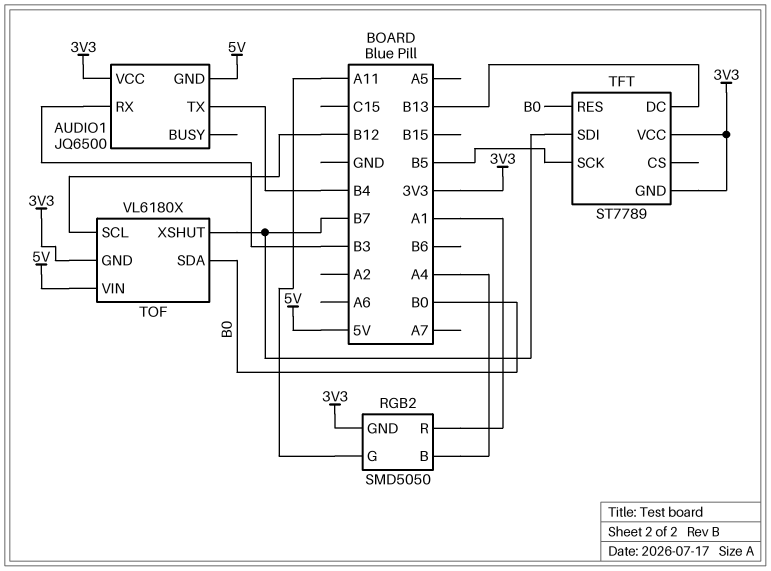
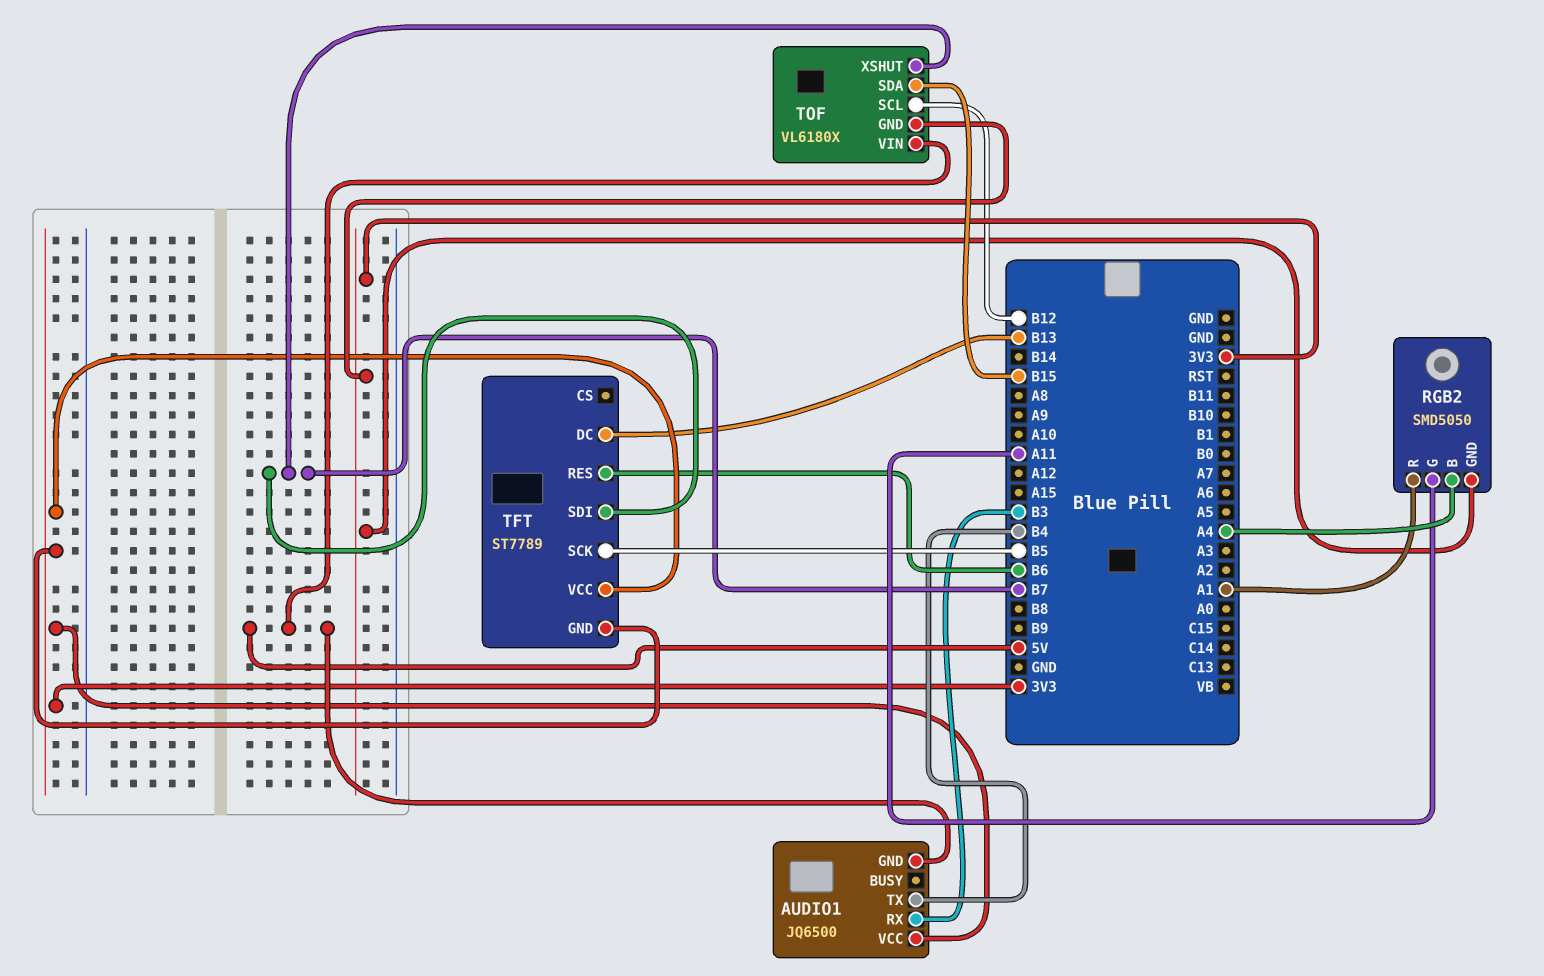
TFT pin RES: B0 -> B6
TOF pin SDA: B0 -> B15

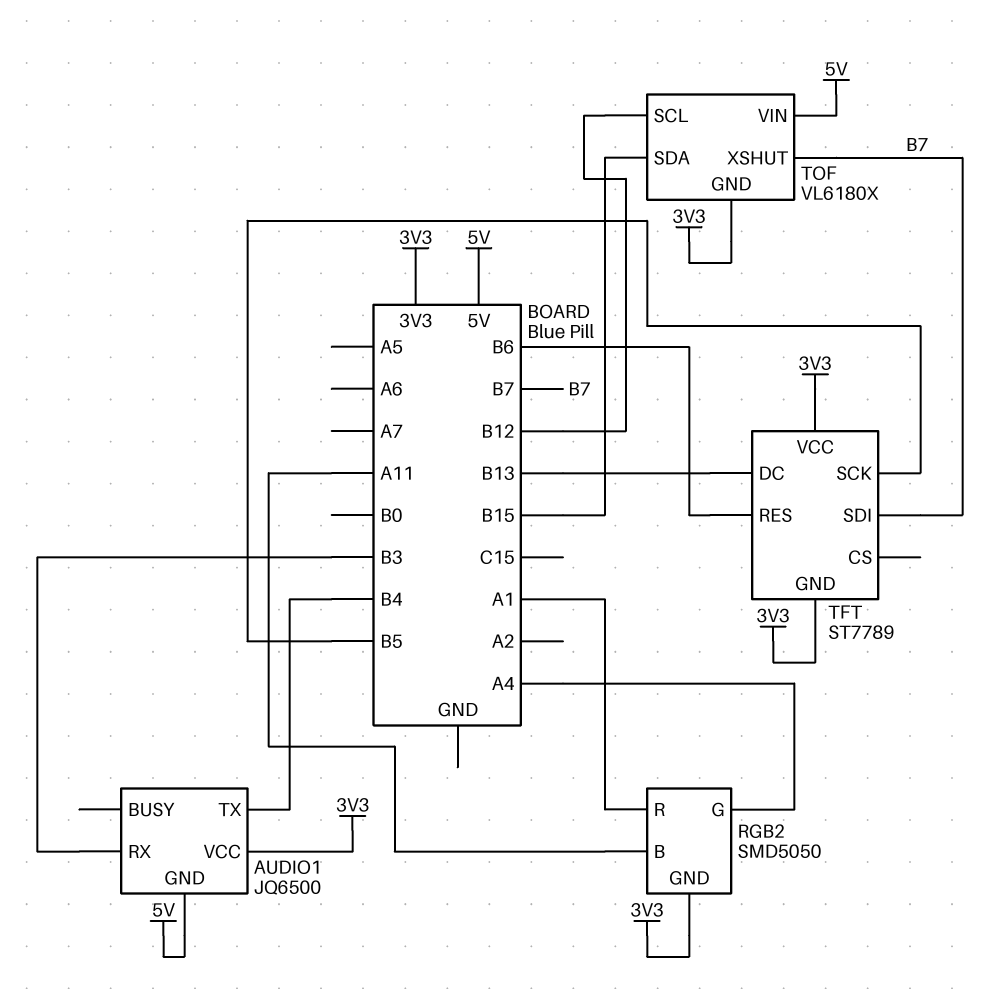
RGB2 pin B: A4 -> A11
RGB2 pin G: A11 -> A4

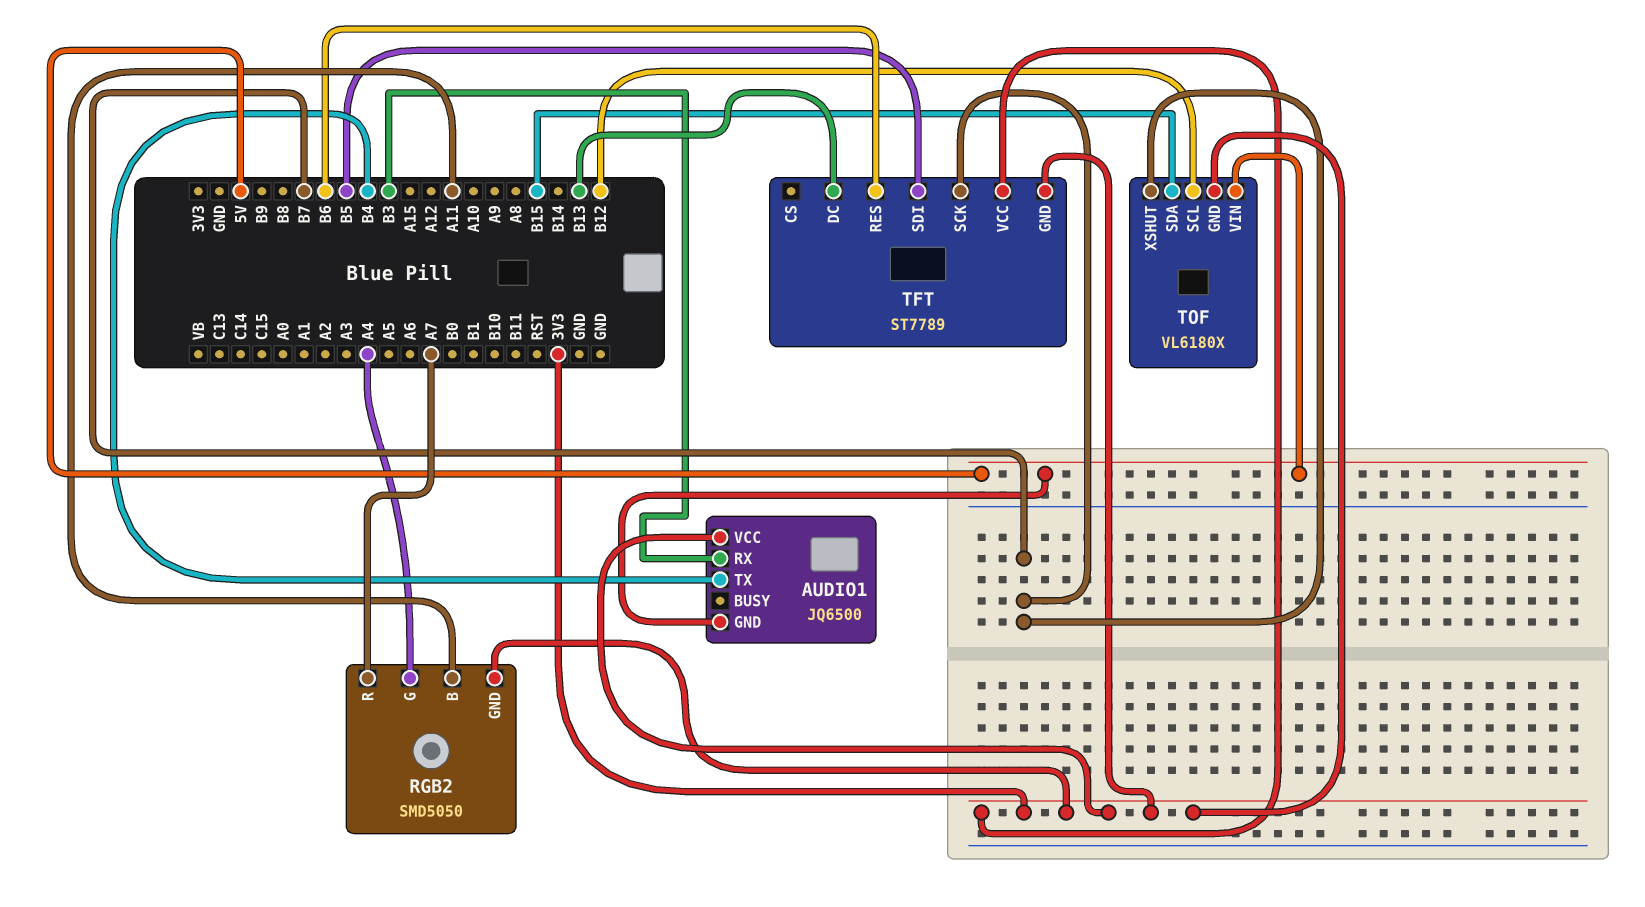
RGB2 pin R: A1 -> A7
TFT pin SCK: B5 -> B7
TFT pin SDI: B7 -> B5

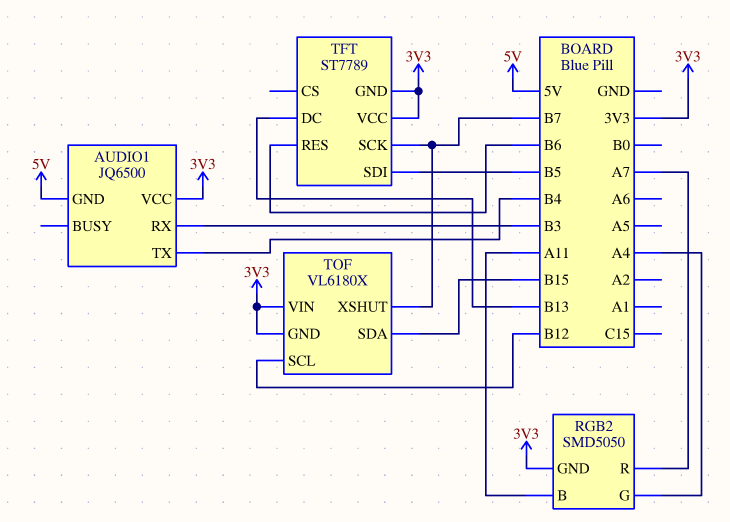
TOF pin VIN: 5V -> 3V3

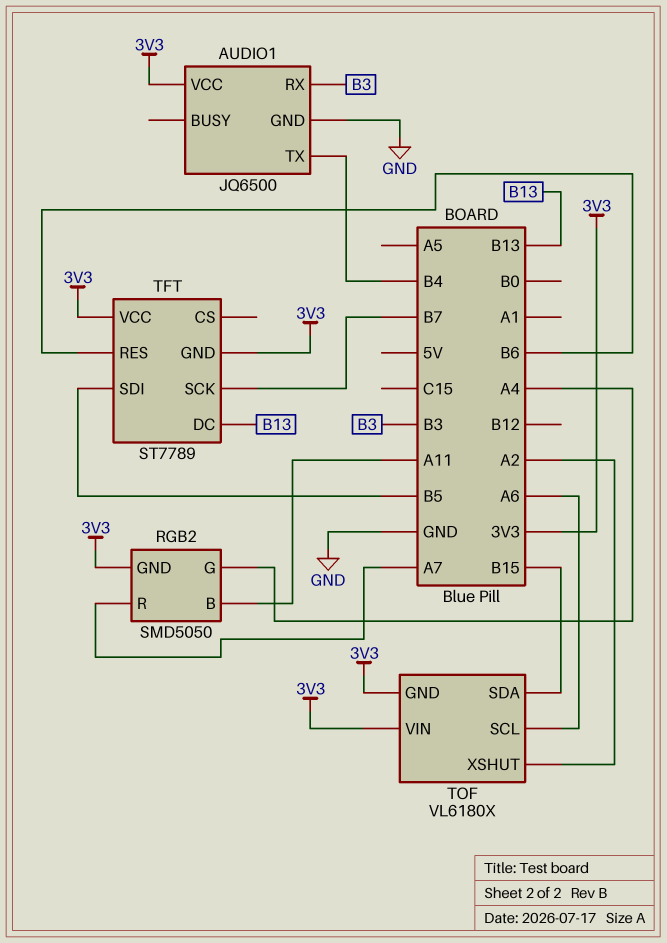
AUDIO1 pin GND: 5V -> GND
TOF pin SCL: B12 -> A6
TOF pin XSHUT: B7 -> A2

